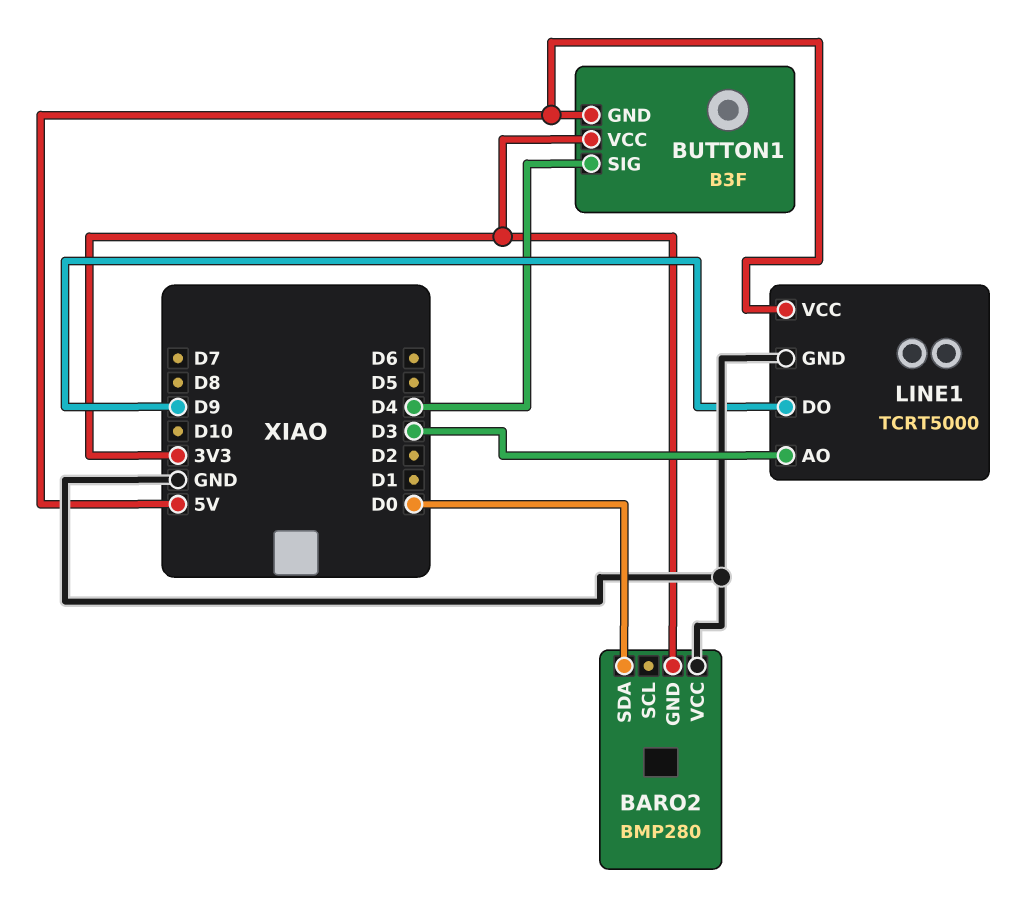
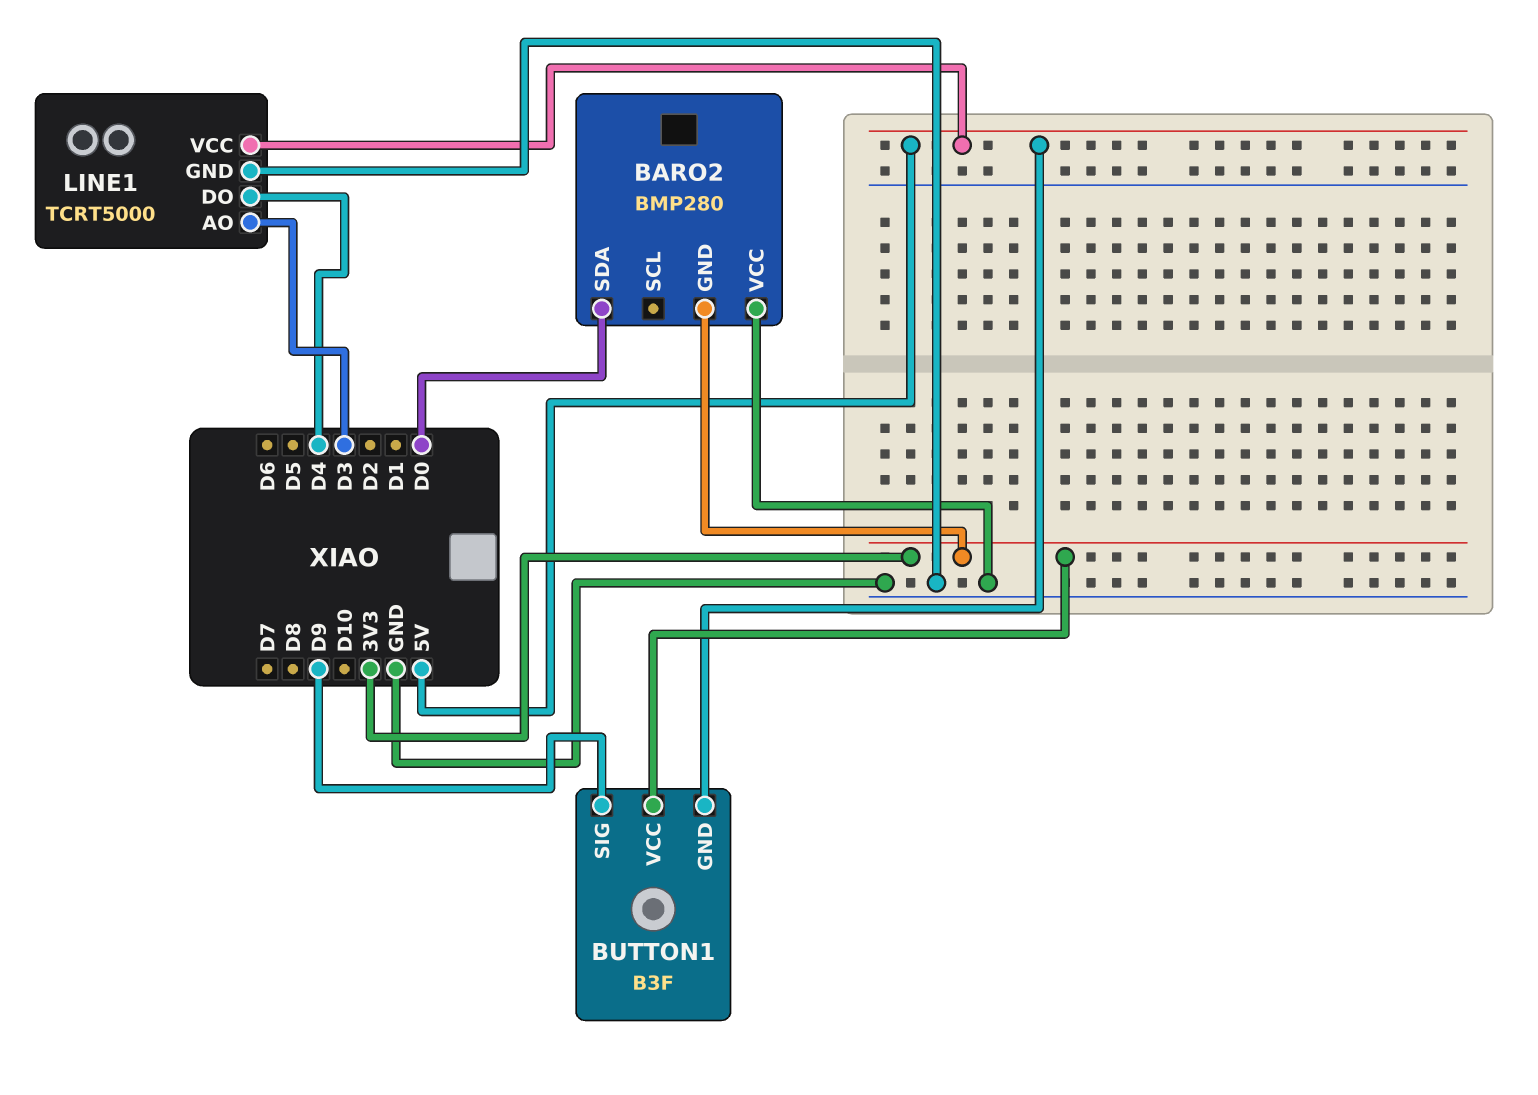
BUTTON1 pin SIG: D4 -> D9
LINE1 pin DO: D9 -> D4

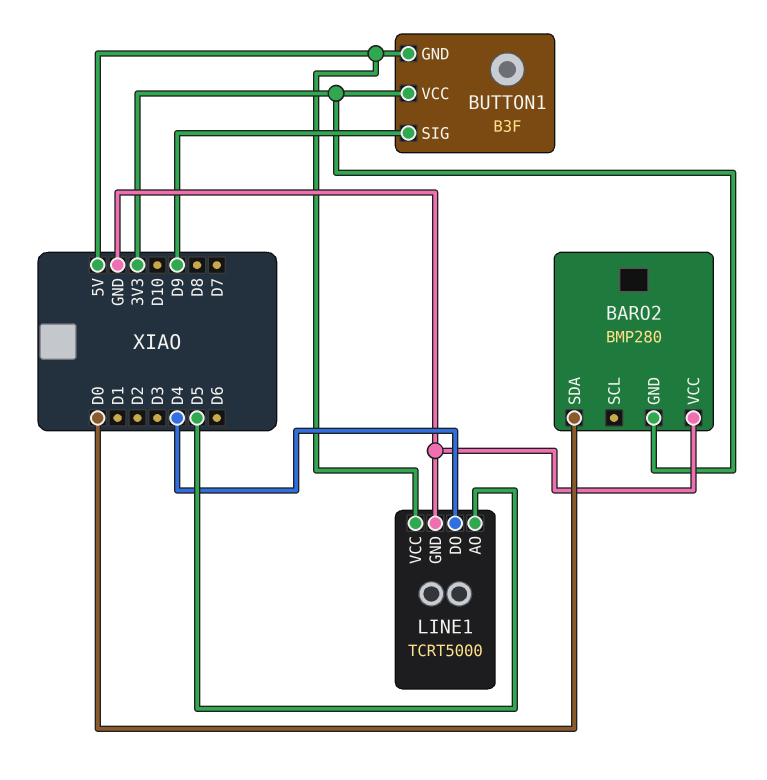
LINE1 pin AO: D3 -> D5

